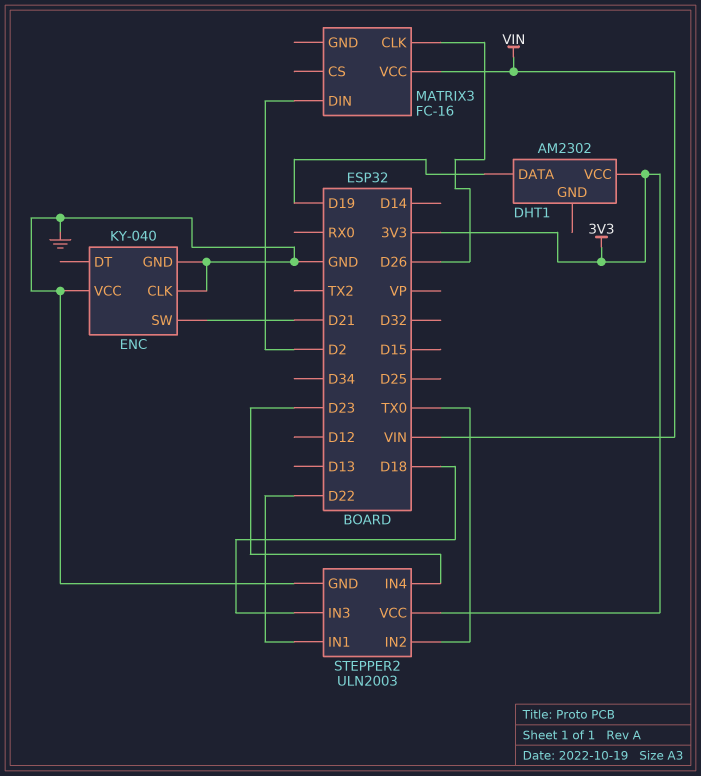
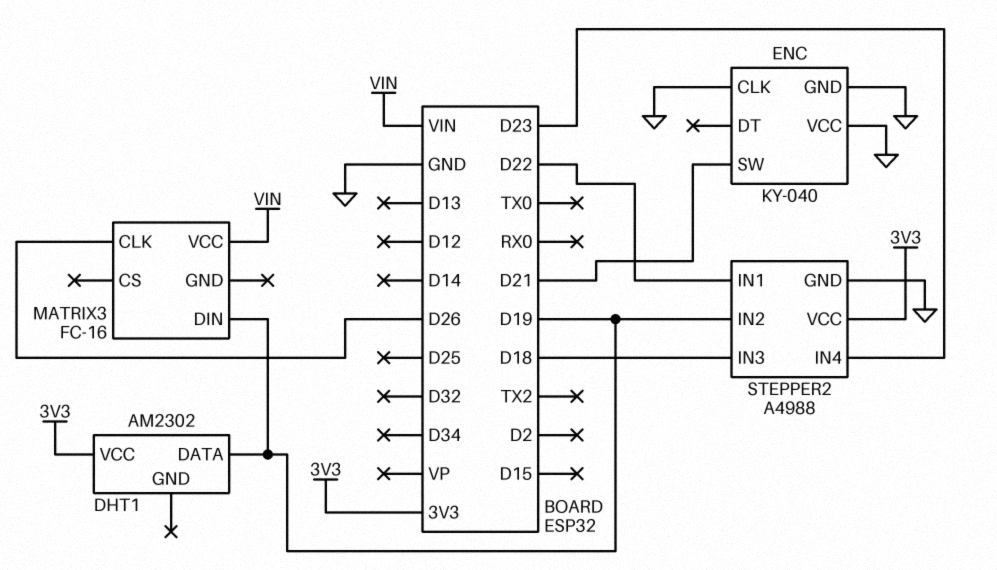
MATRIX3 pin DIN: D2 -> D19
STEPPER2: ULN2003 -> A4988
STEPPER2 pin IN2: TX0 -> D19

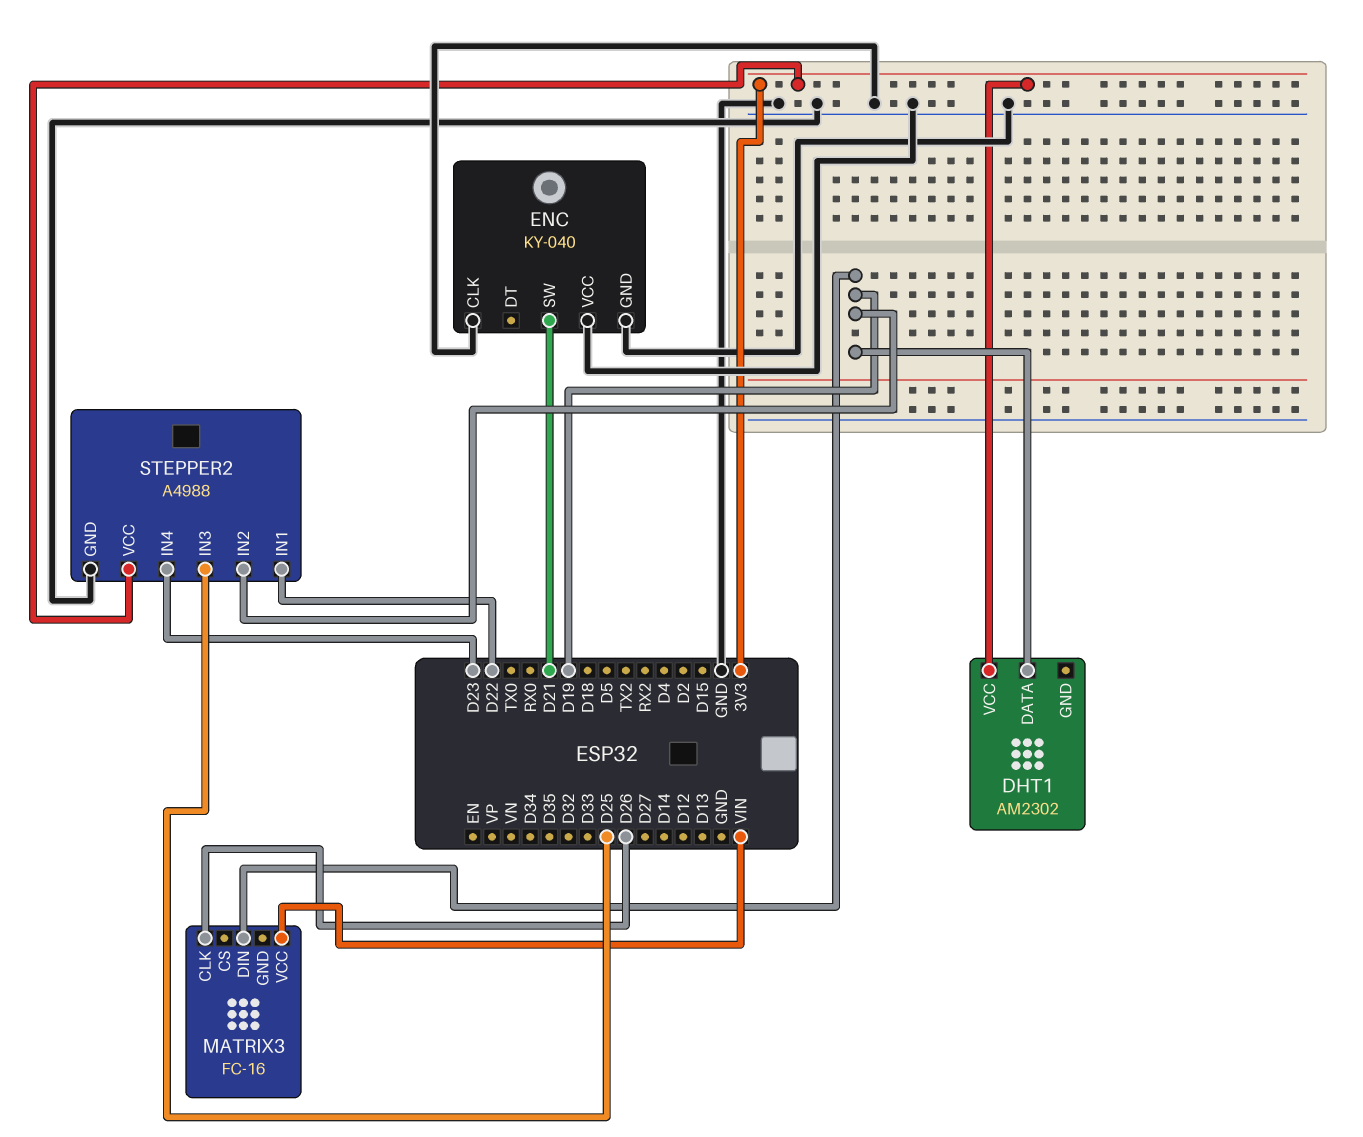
STEPPER2 pin IN3: D18 -> D25

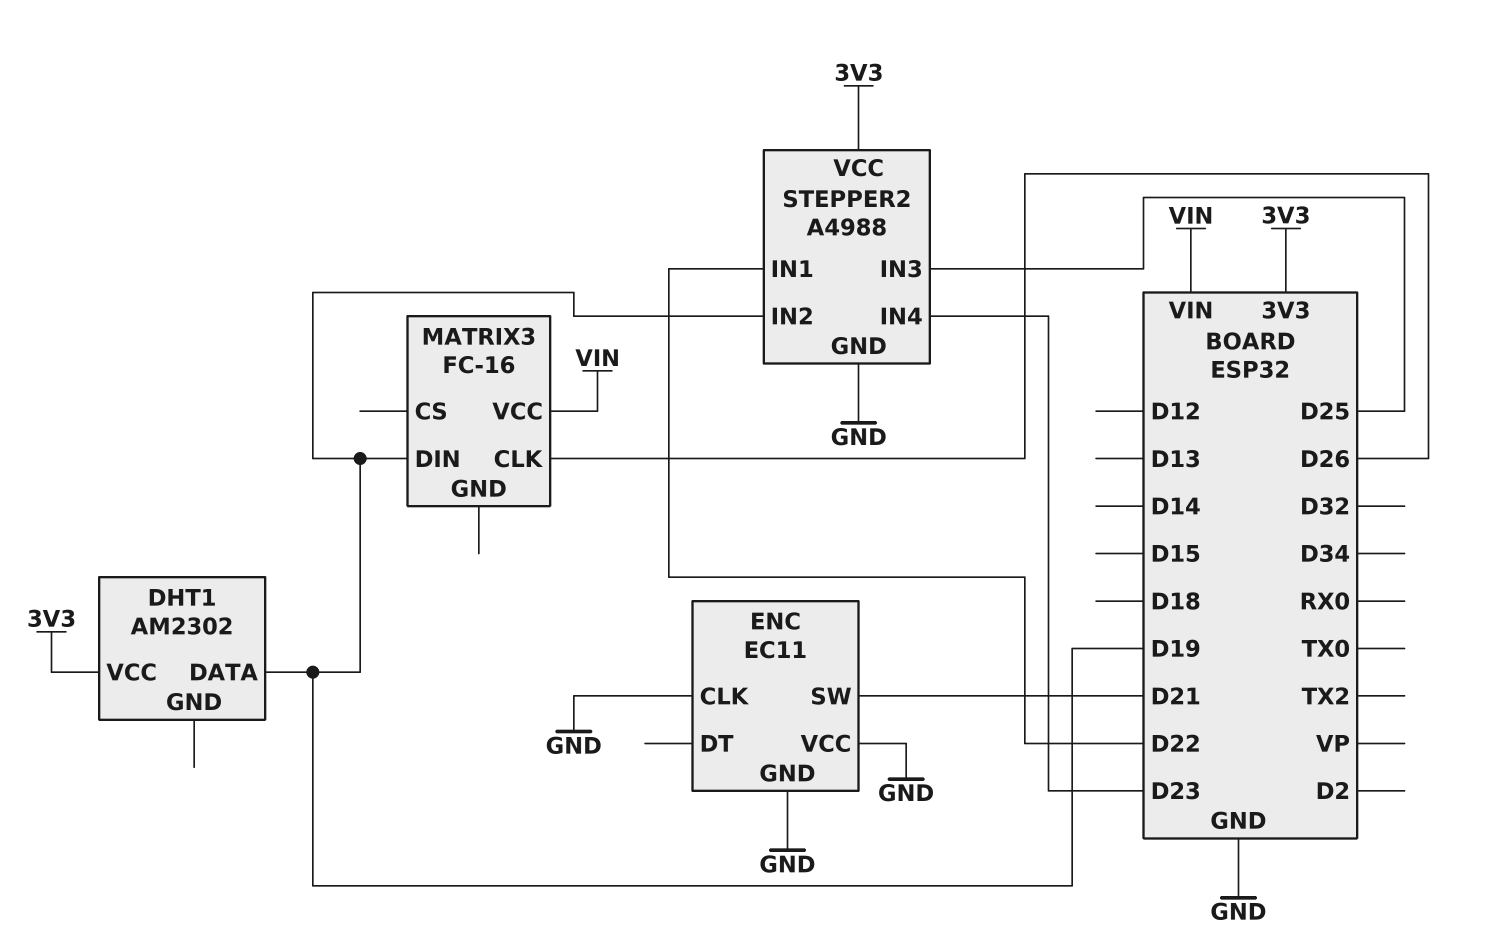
ENC: KY-040 -> EC11

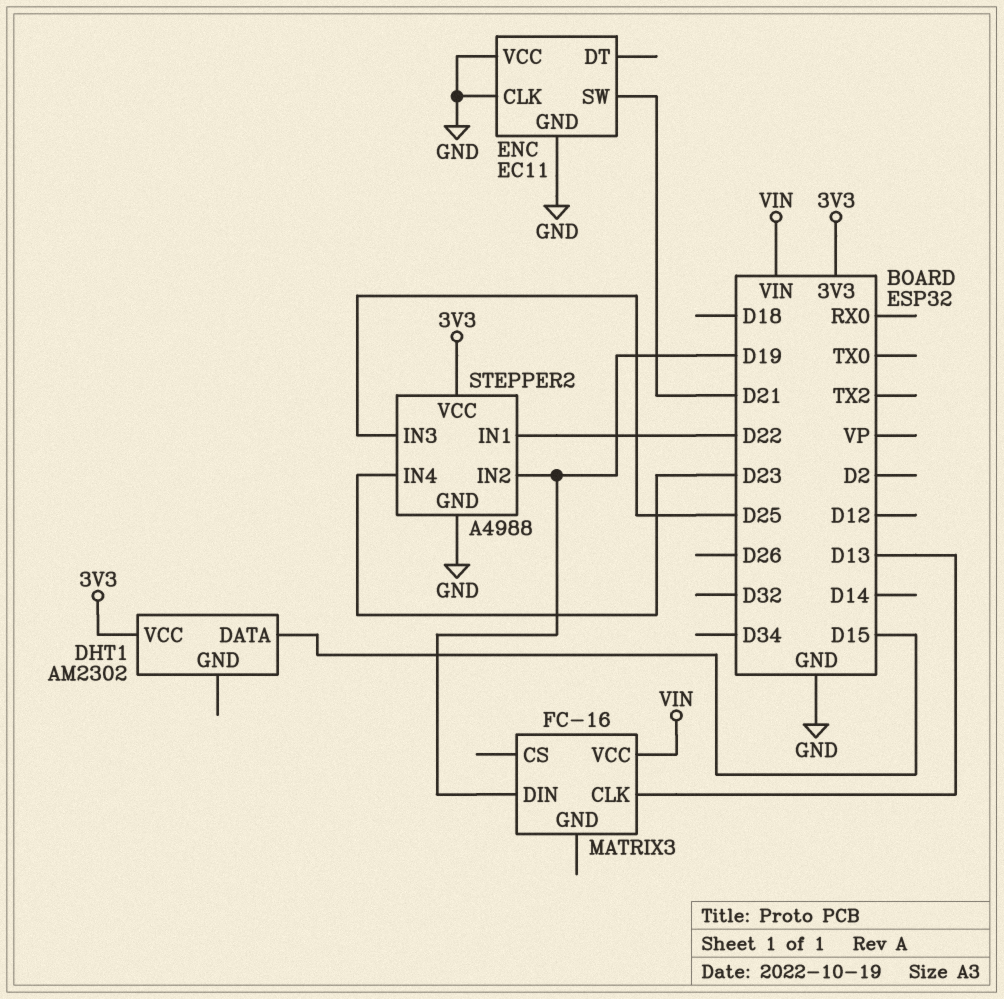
DHT1 pin DATA: D19 -> D15
MATRIX3 pin CLK: D26 -> D13

